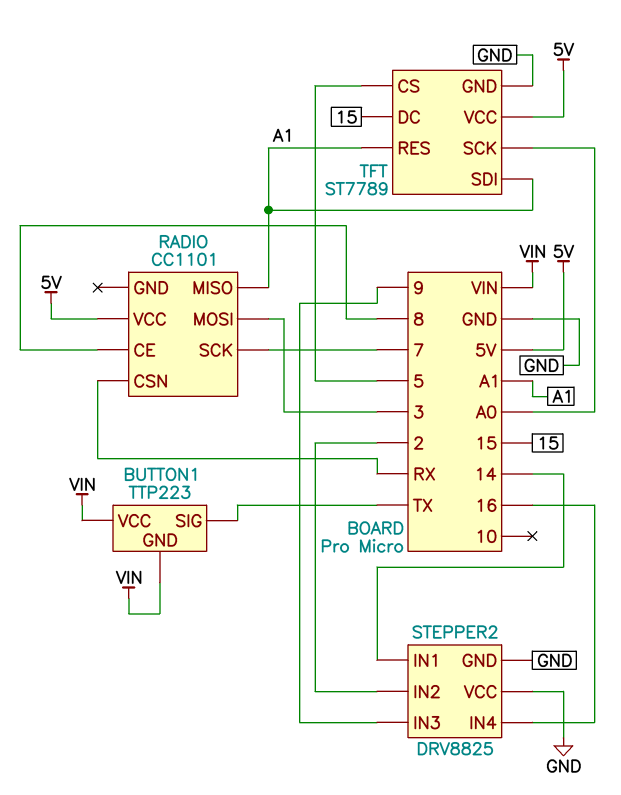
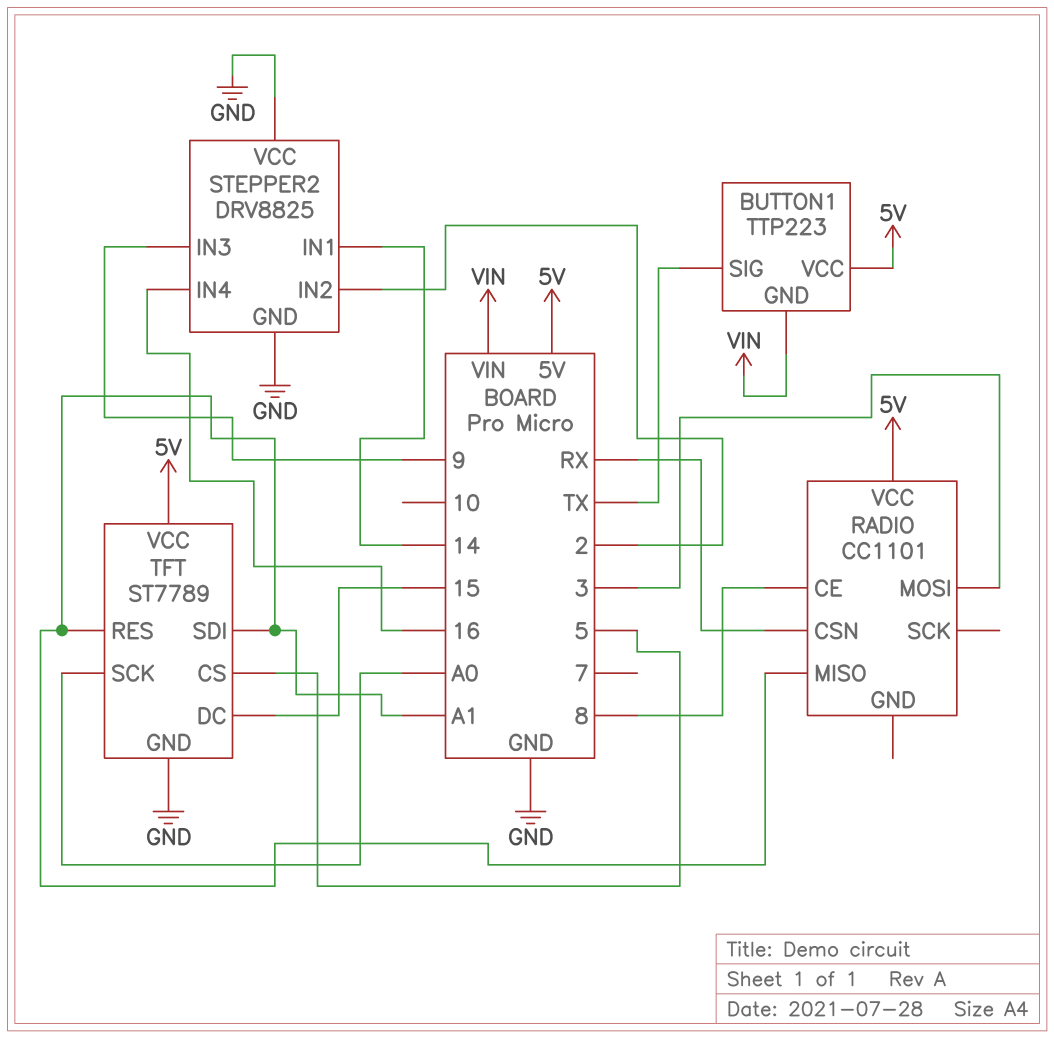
BUTTON1 pin VCC: VIN -> 5V
RADIO pin SCK: 7 -> none

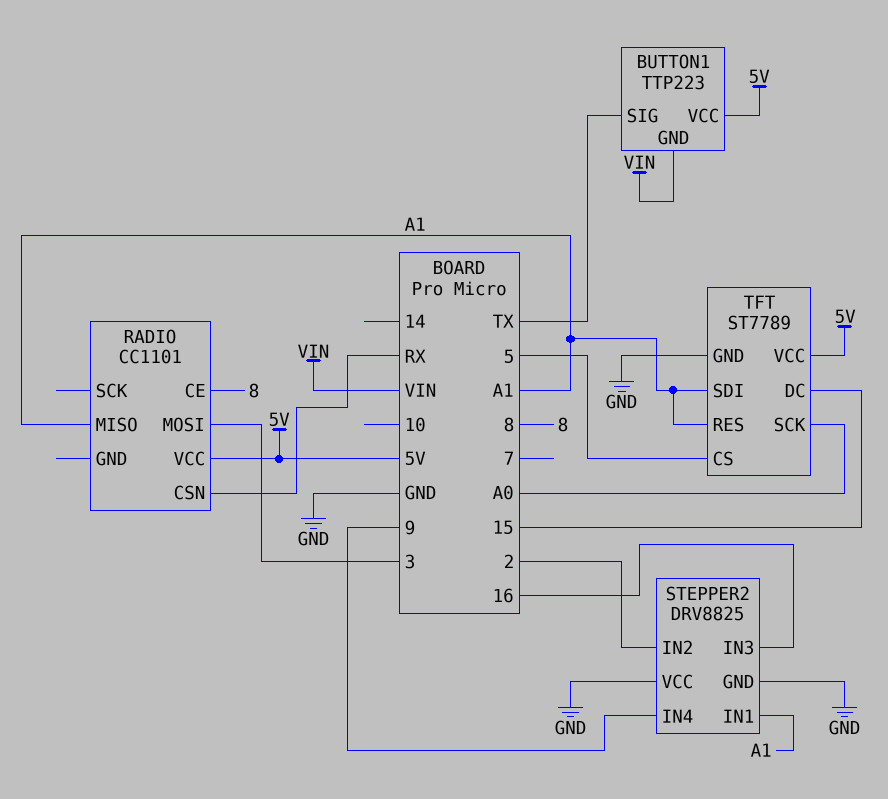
STEPPER2 pin IN1: 14 -> A1
STEPPER2 pin IN3: 9 -> 16
STEPPER2 pin IN4: 16 -> 9

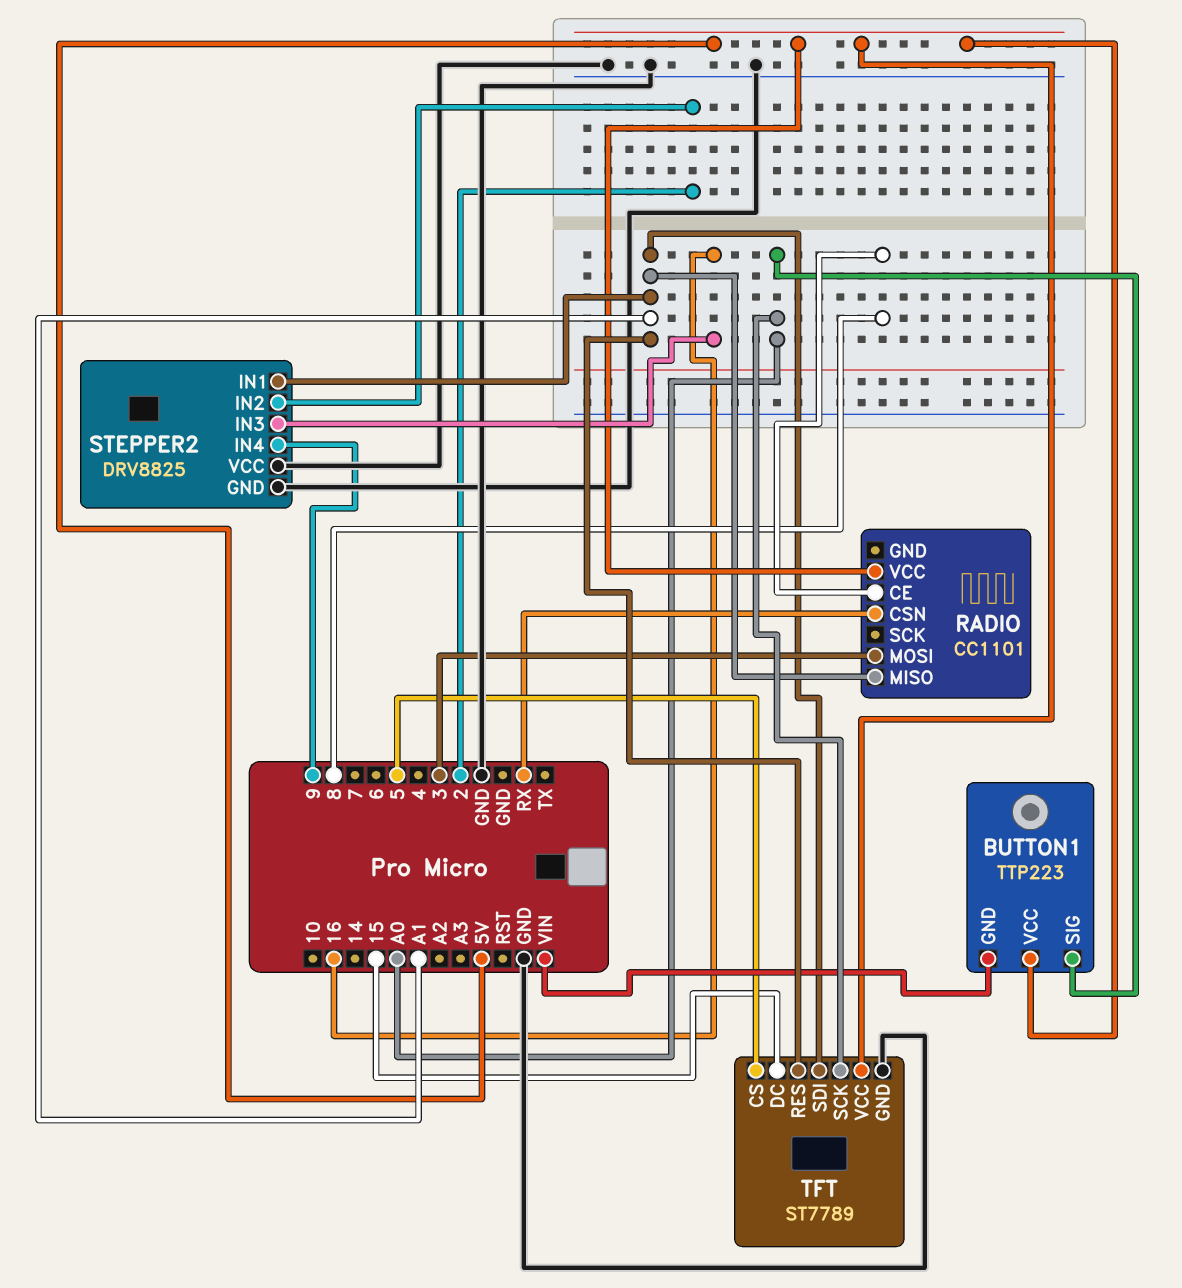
BUTTON1 pin SIG: TX -> A0

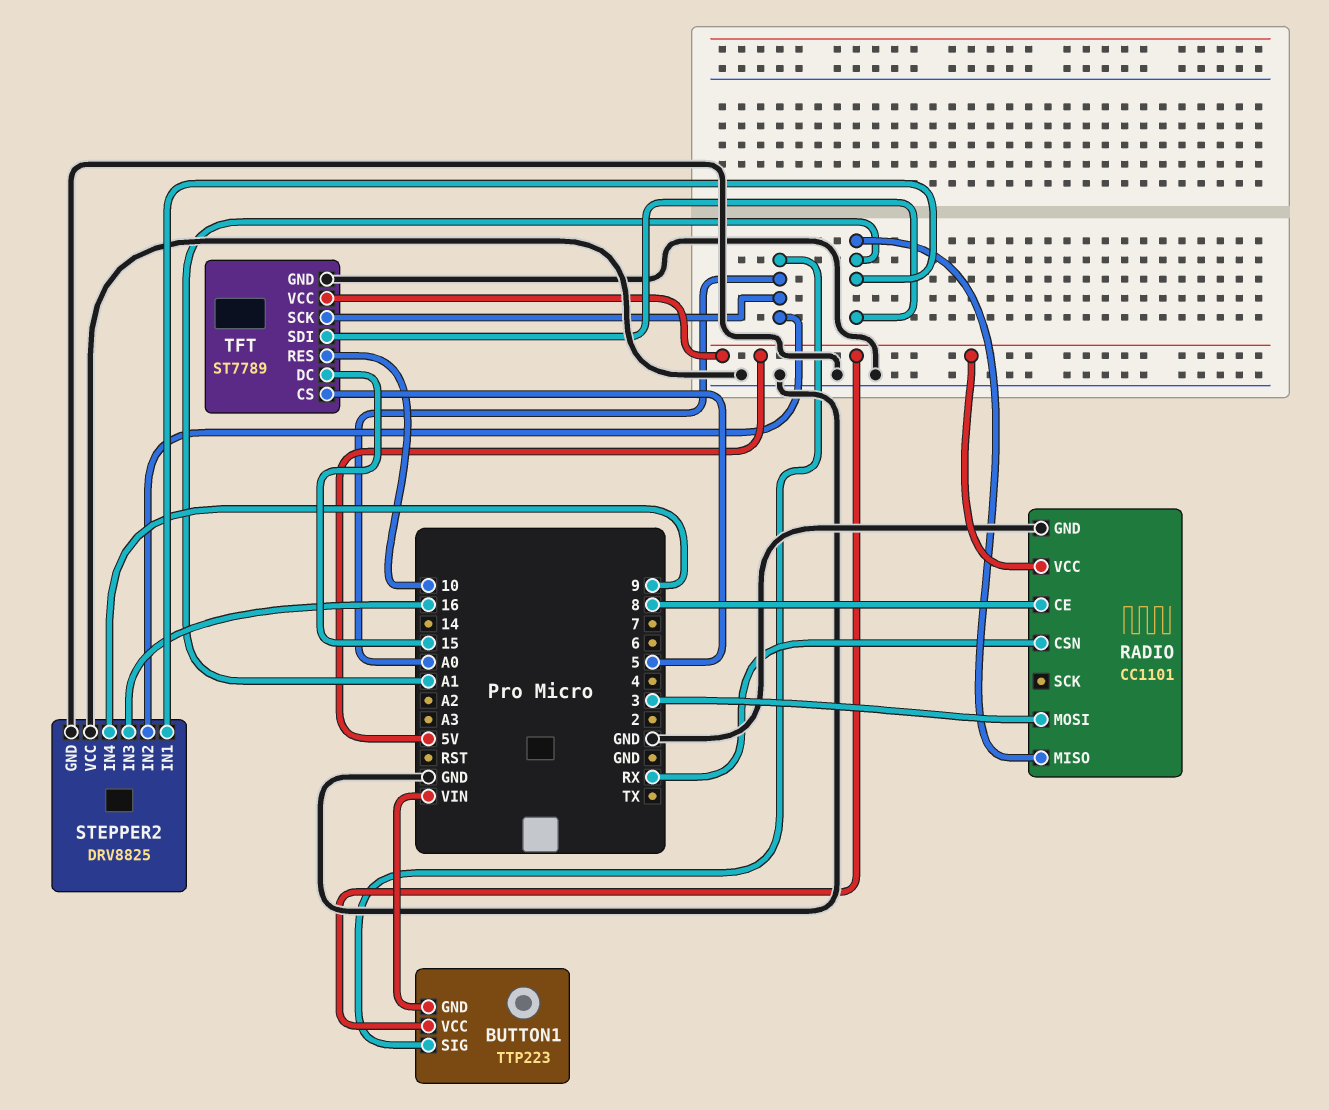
RADIO pin GND: none -> GND
STEPPER2 pin IN2: 2 -> A0
TFT pin RES: A1 -> 10

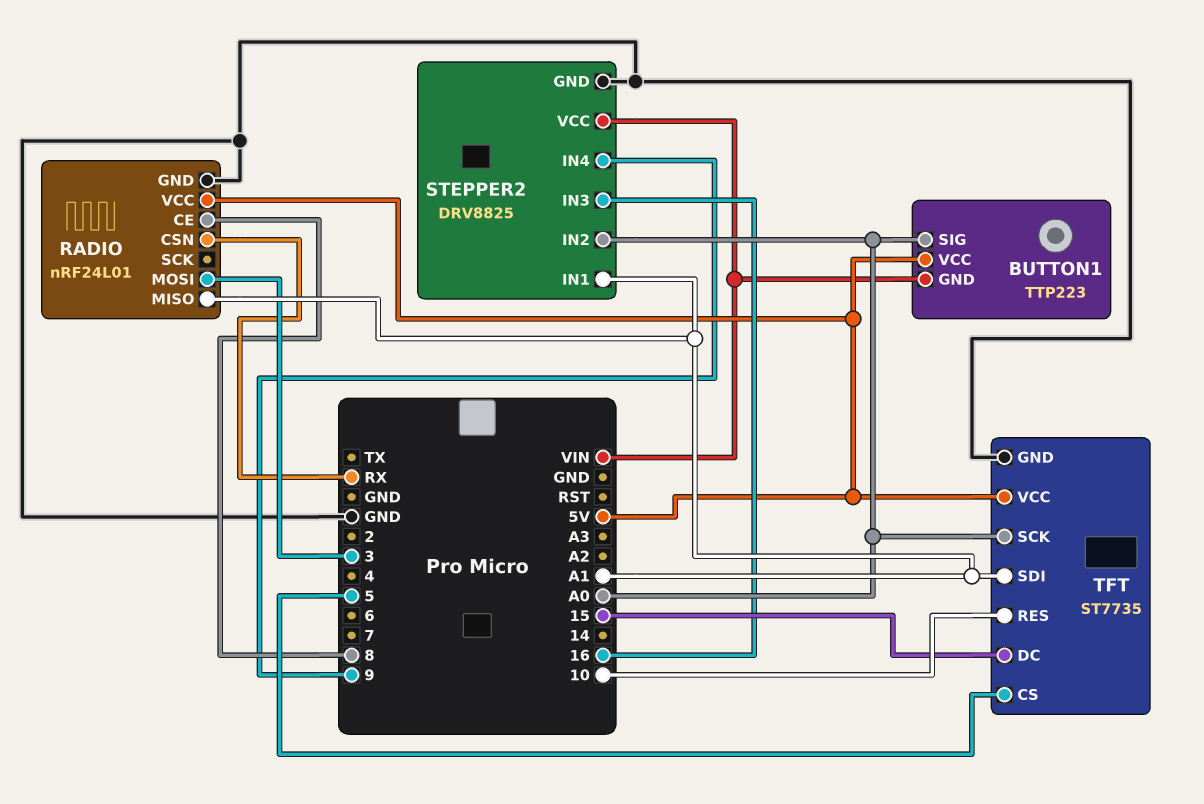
RADIO: CC1101 -> nRF24L01
STEPPER2 pin VCC: GND -> VIN
TFT: ST7789 -> ST7735

